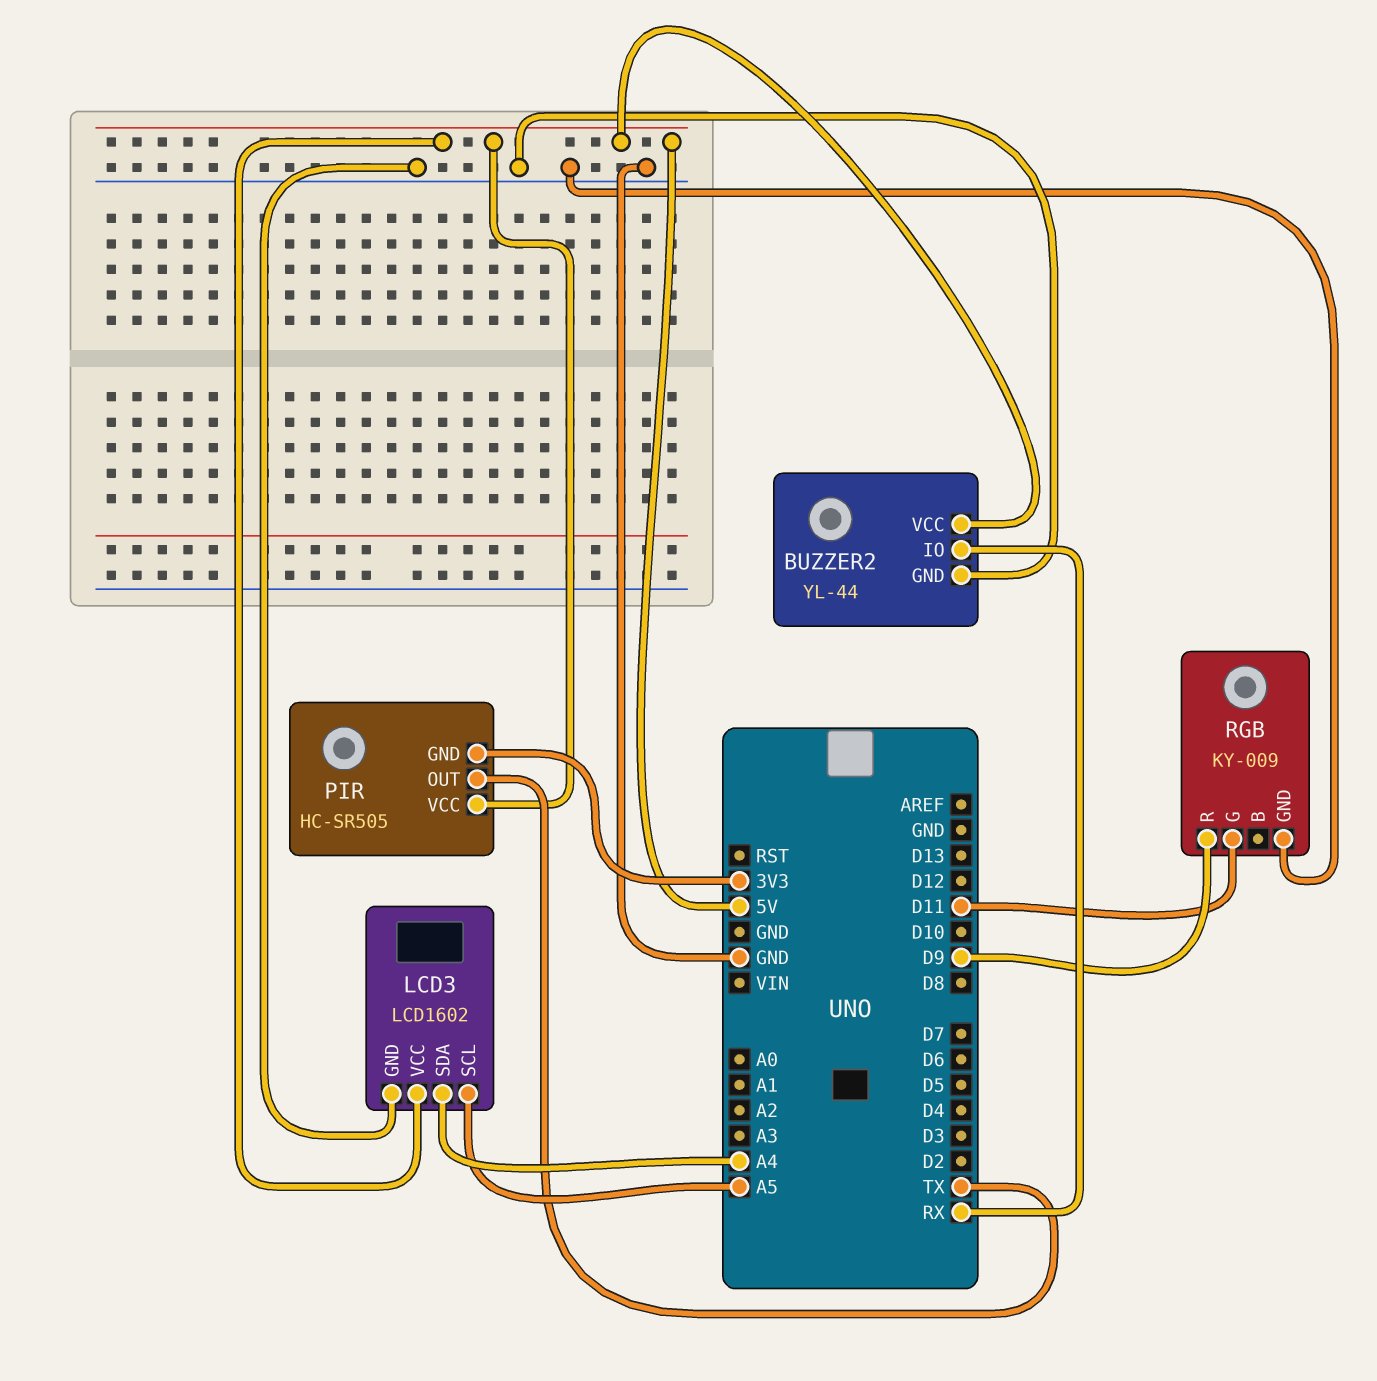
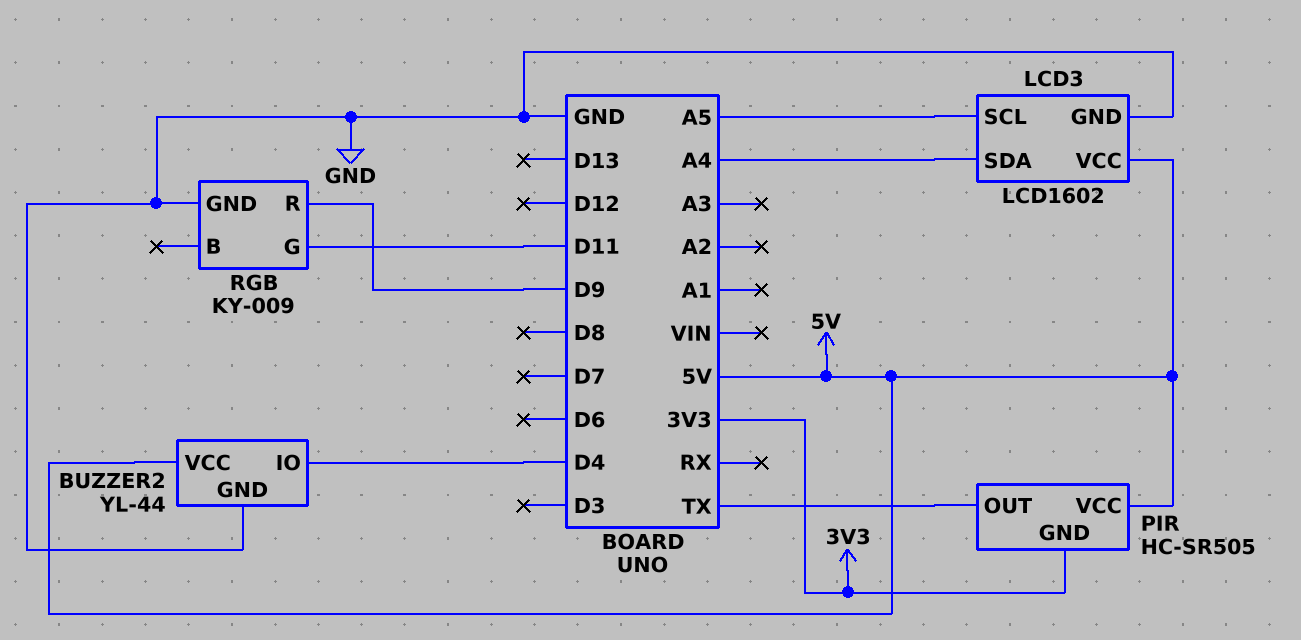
BUZZER2 pin IO: RX -> D4

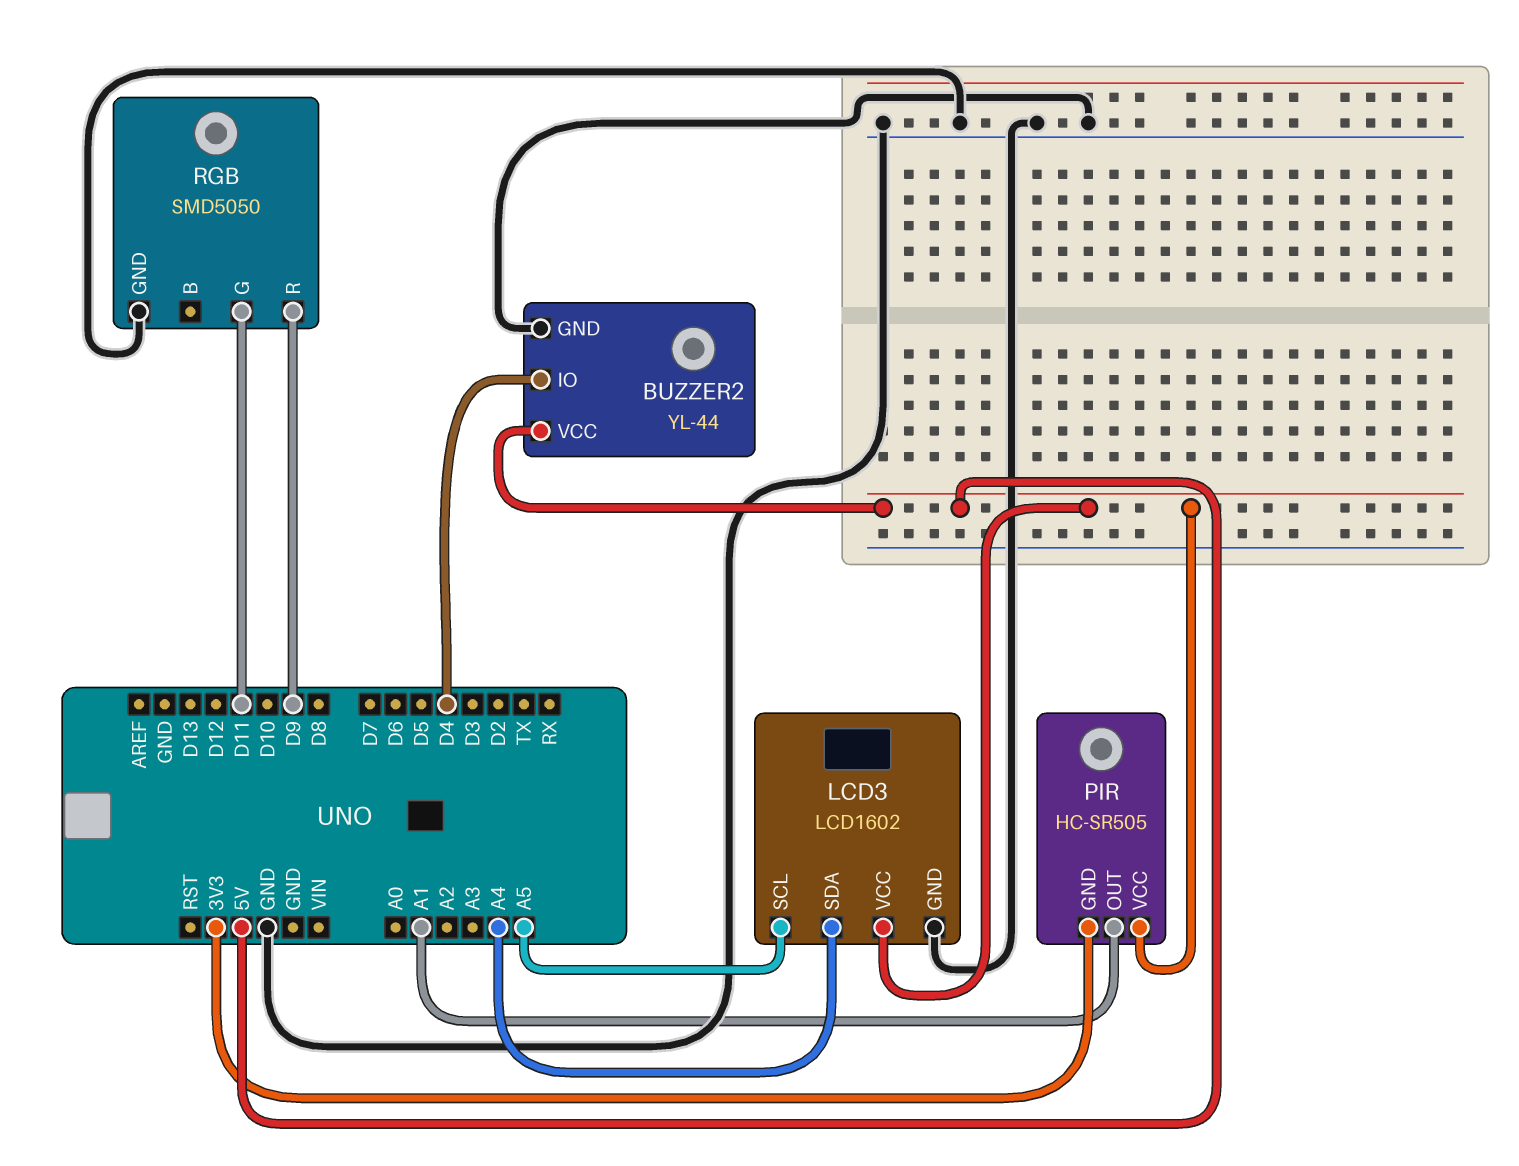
PIR pin OUT: TX -> A1
RGB: KY-009 -> SMD5050

